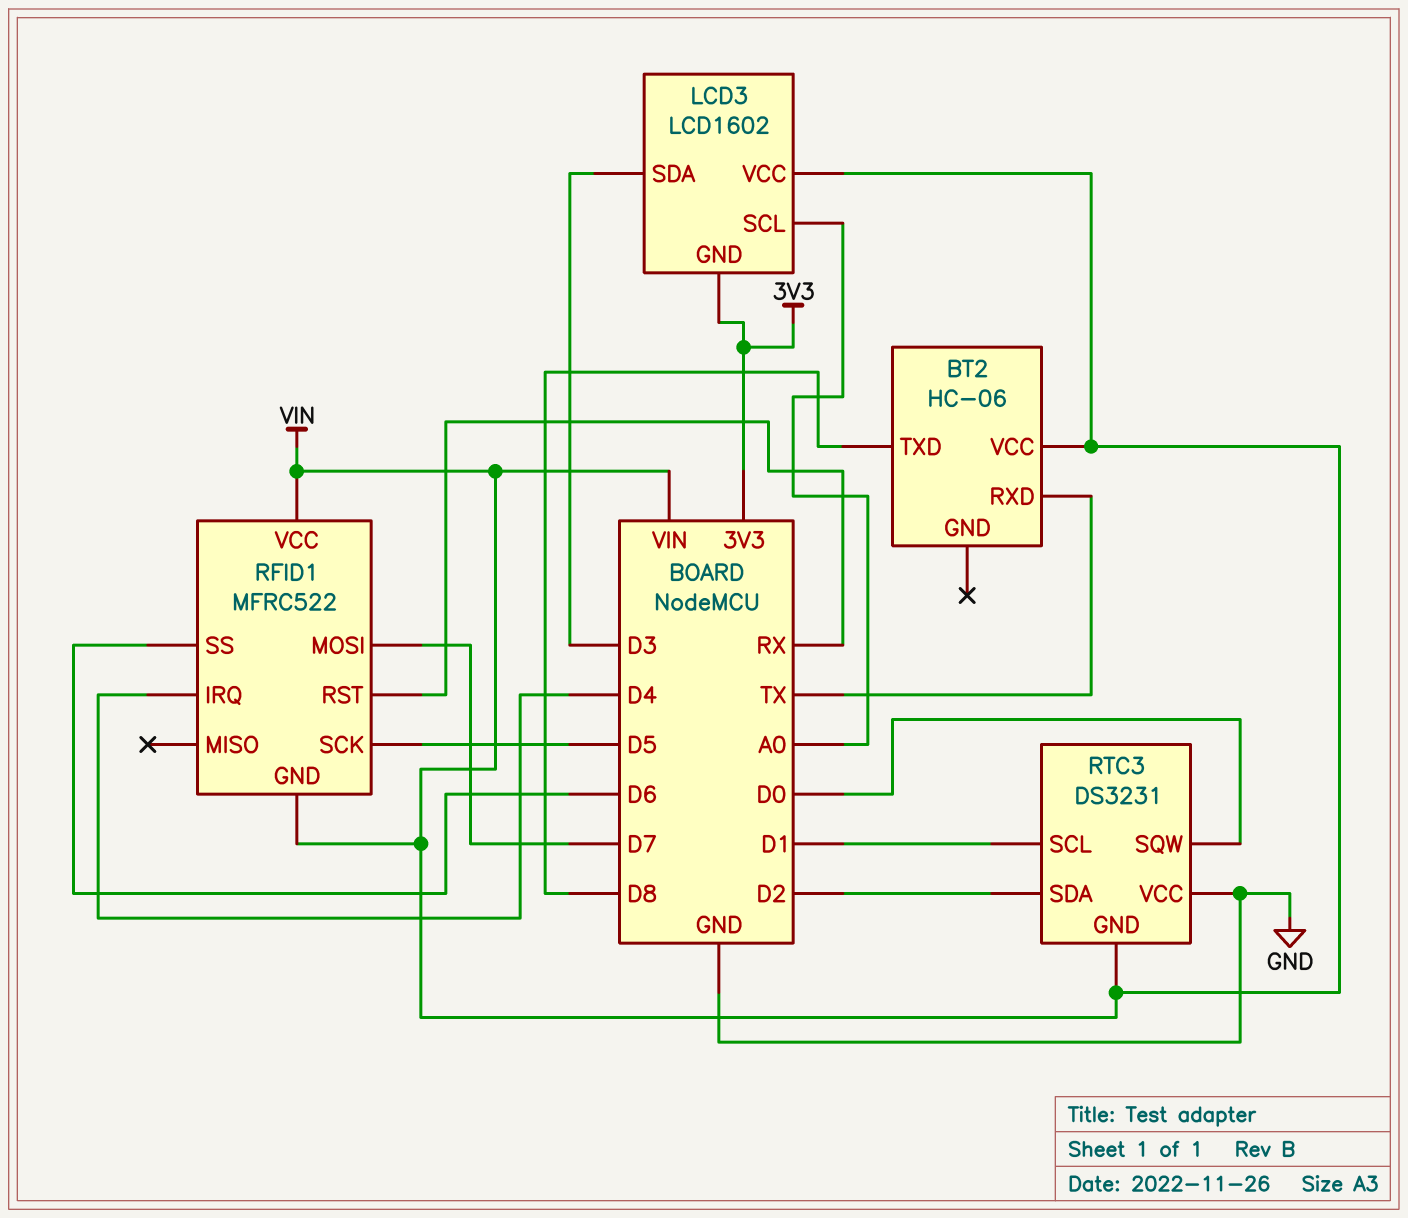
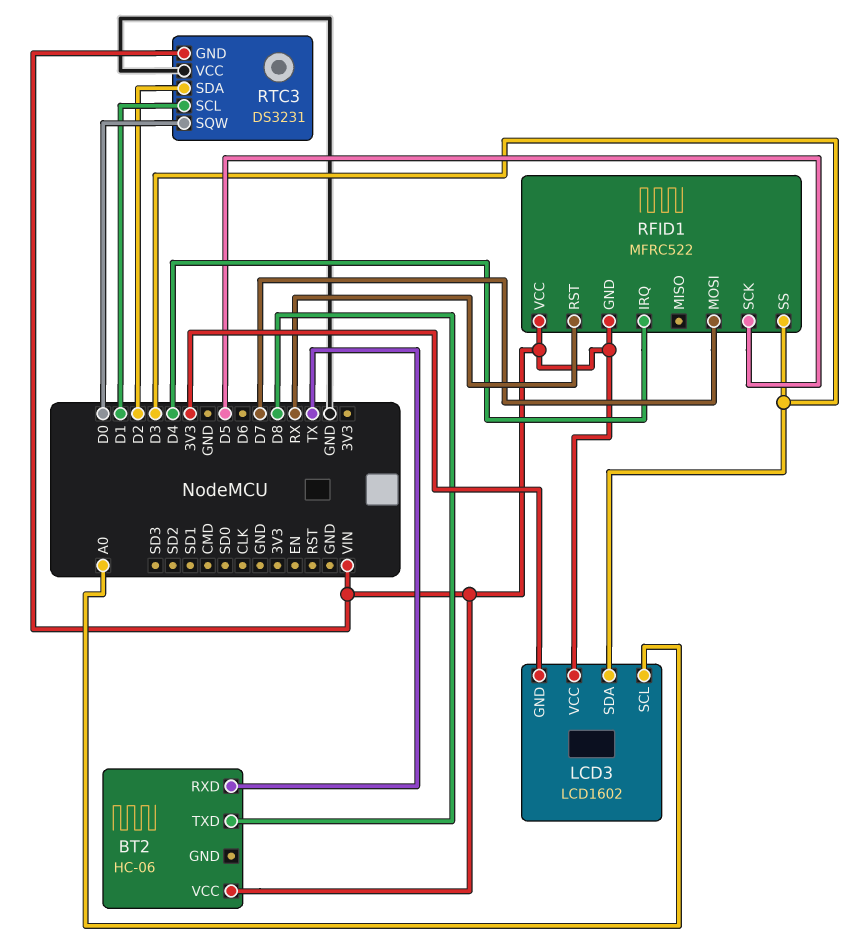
RFID1 pin SS: D6 -> D3

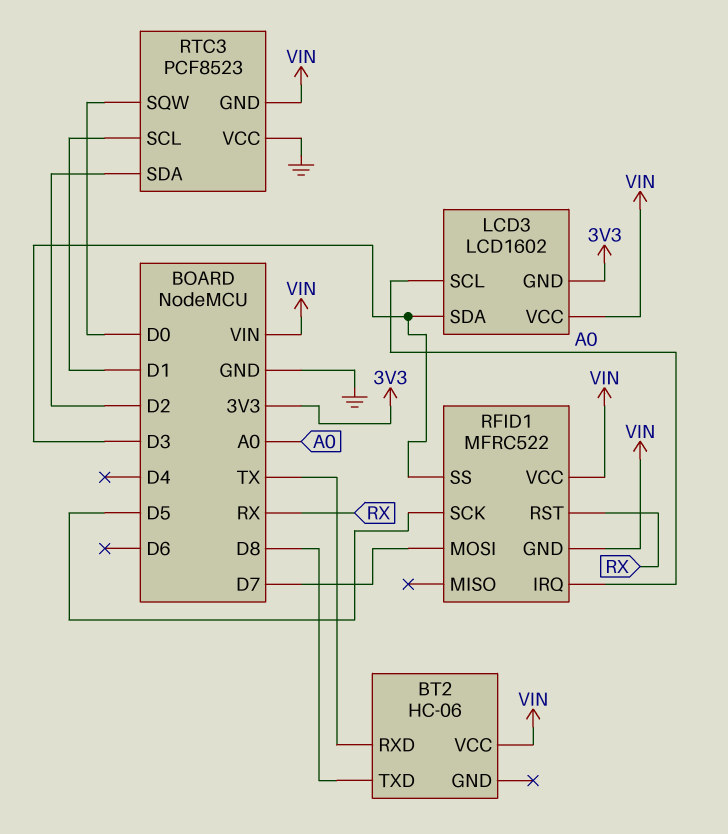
RFID1 pin IRQ: D4 -> A0
RTC3: DS3231 -> PCF8523

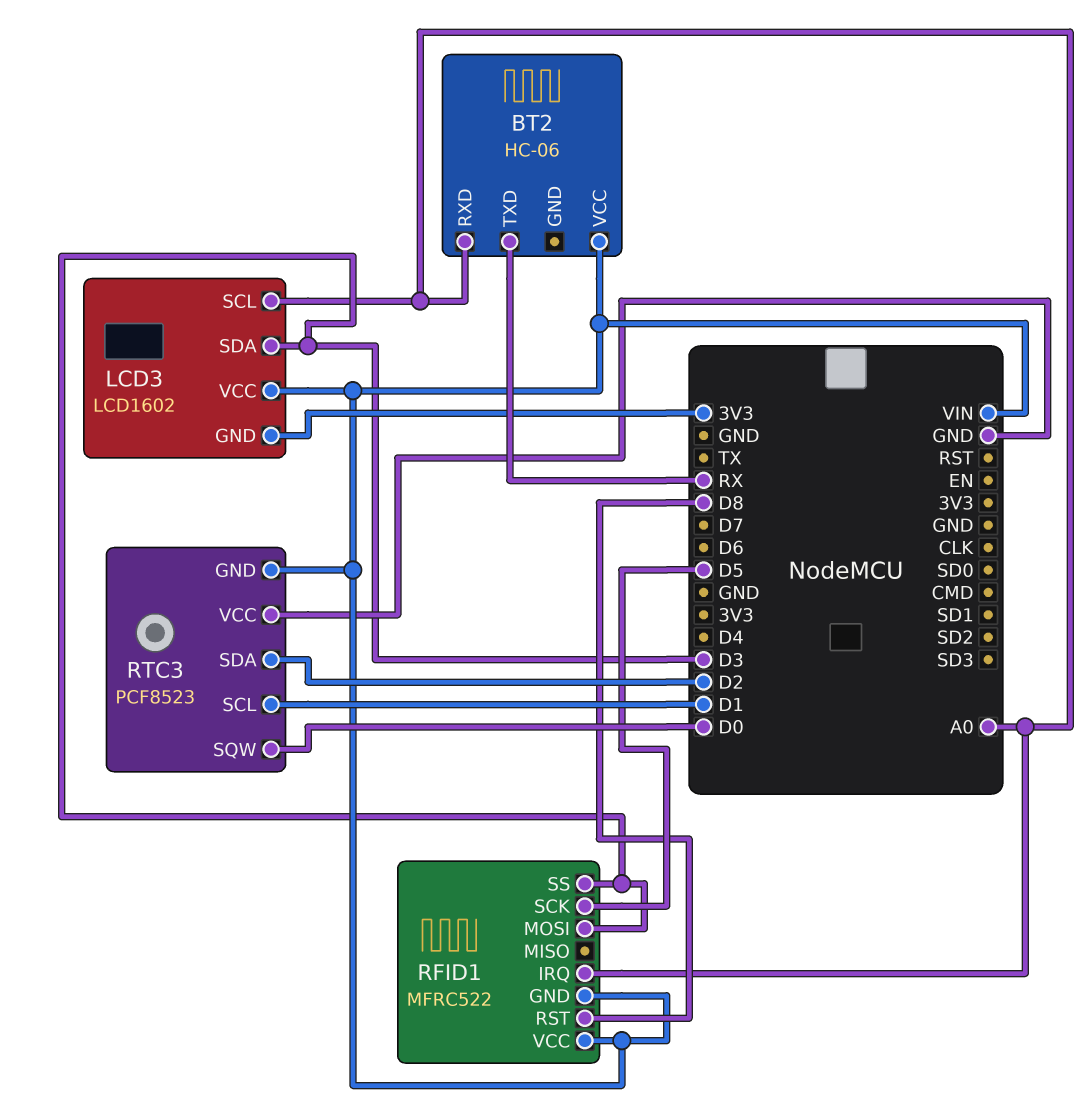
BT2 pin RXD: TX -> A0
BT2 pin TXD: D8 -> RX
RFID1 pin MOSI: D7 -> D3
RFID1 pin RST: RX -> D8

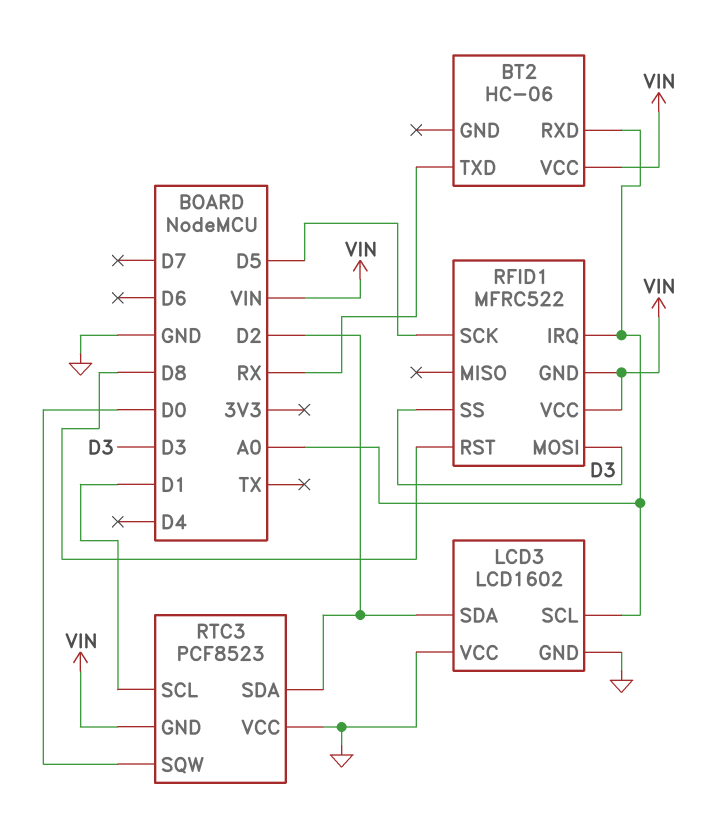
LCD3 pin GND: 3V3 -> GND
LCD3 pin SDA: D3 -> D2
LCD3 pin VCC: VIN -> GND

